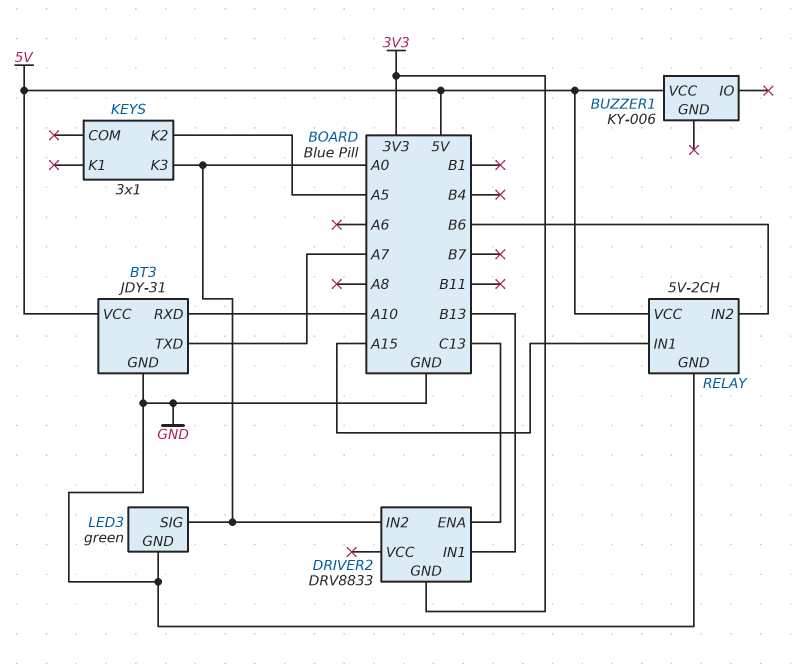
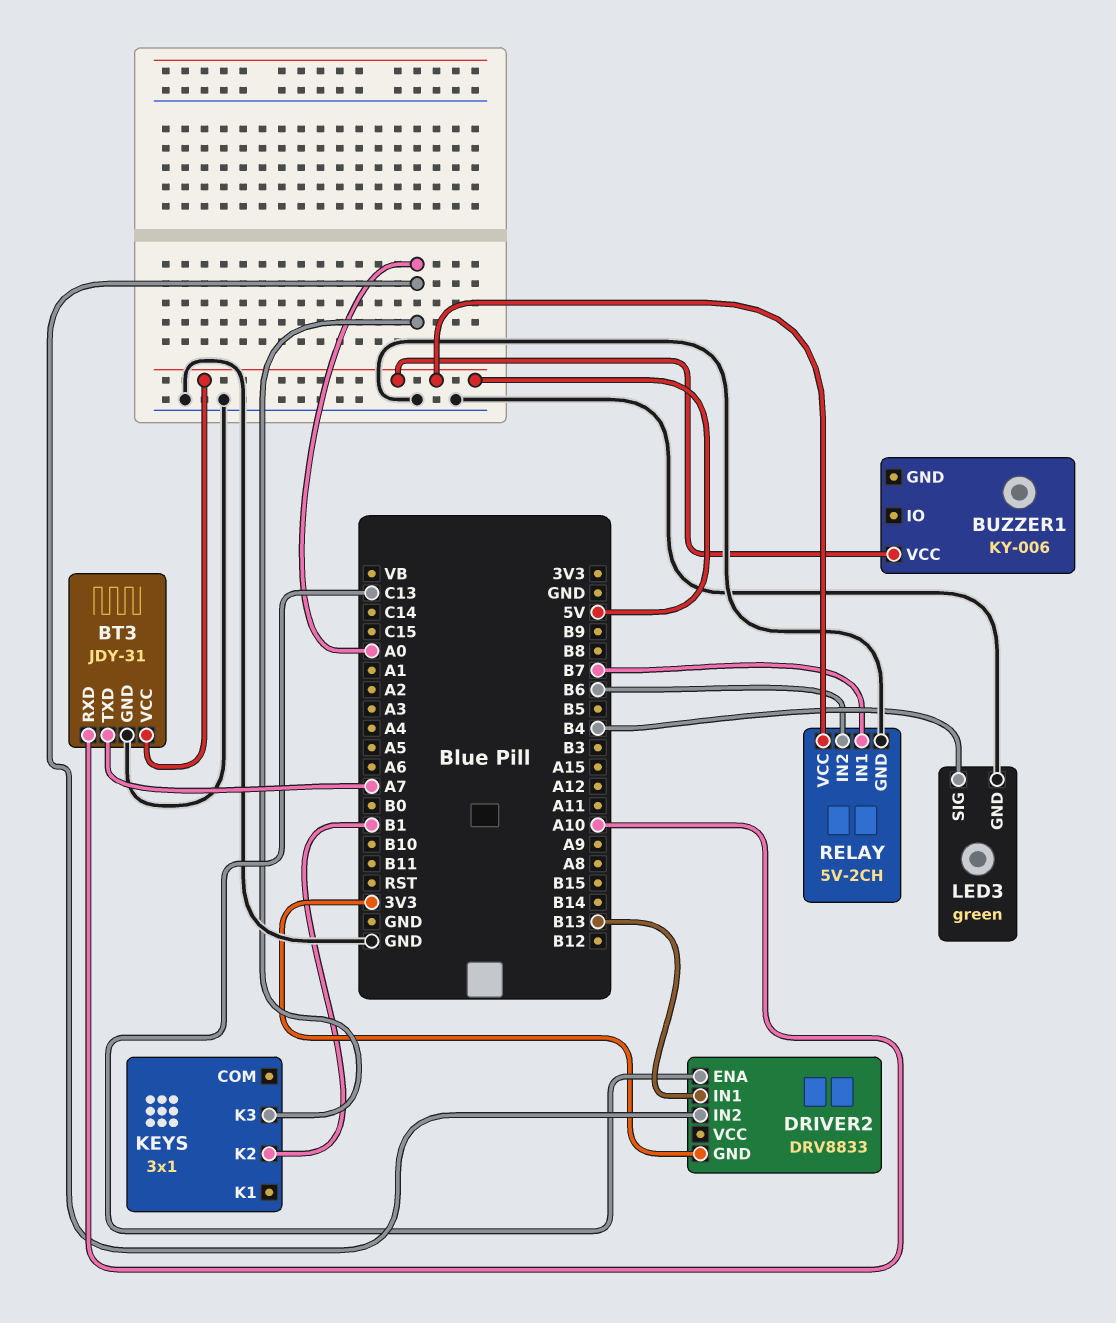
KEYS pin K2: A5 -> B1
LED3 pin SIG: A0 -> B4
RELAY pin IN1: A15 -> B7

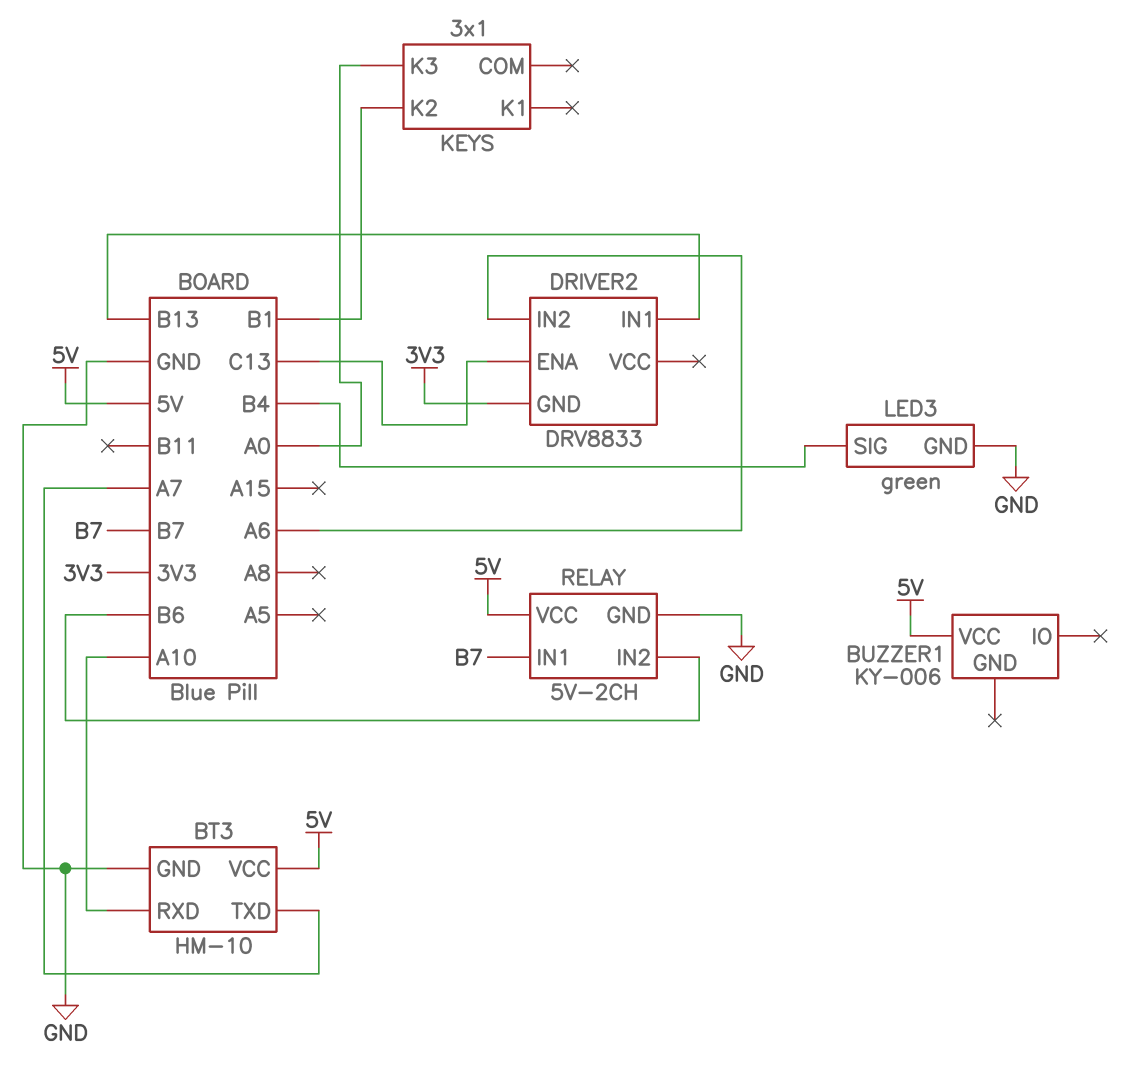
BT3: JDY-31 -> HM-10
DRIVER2 pin IN2: A0 -> A6

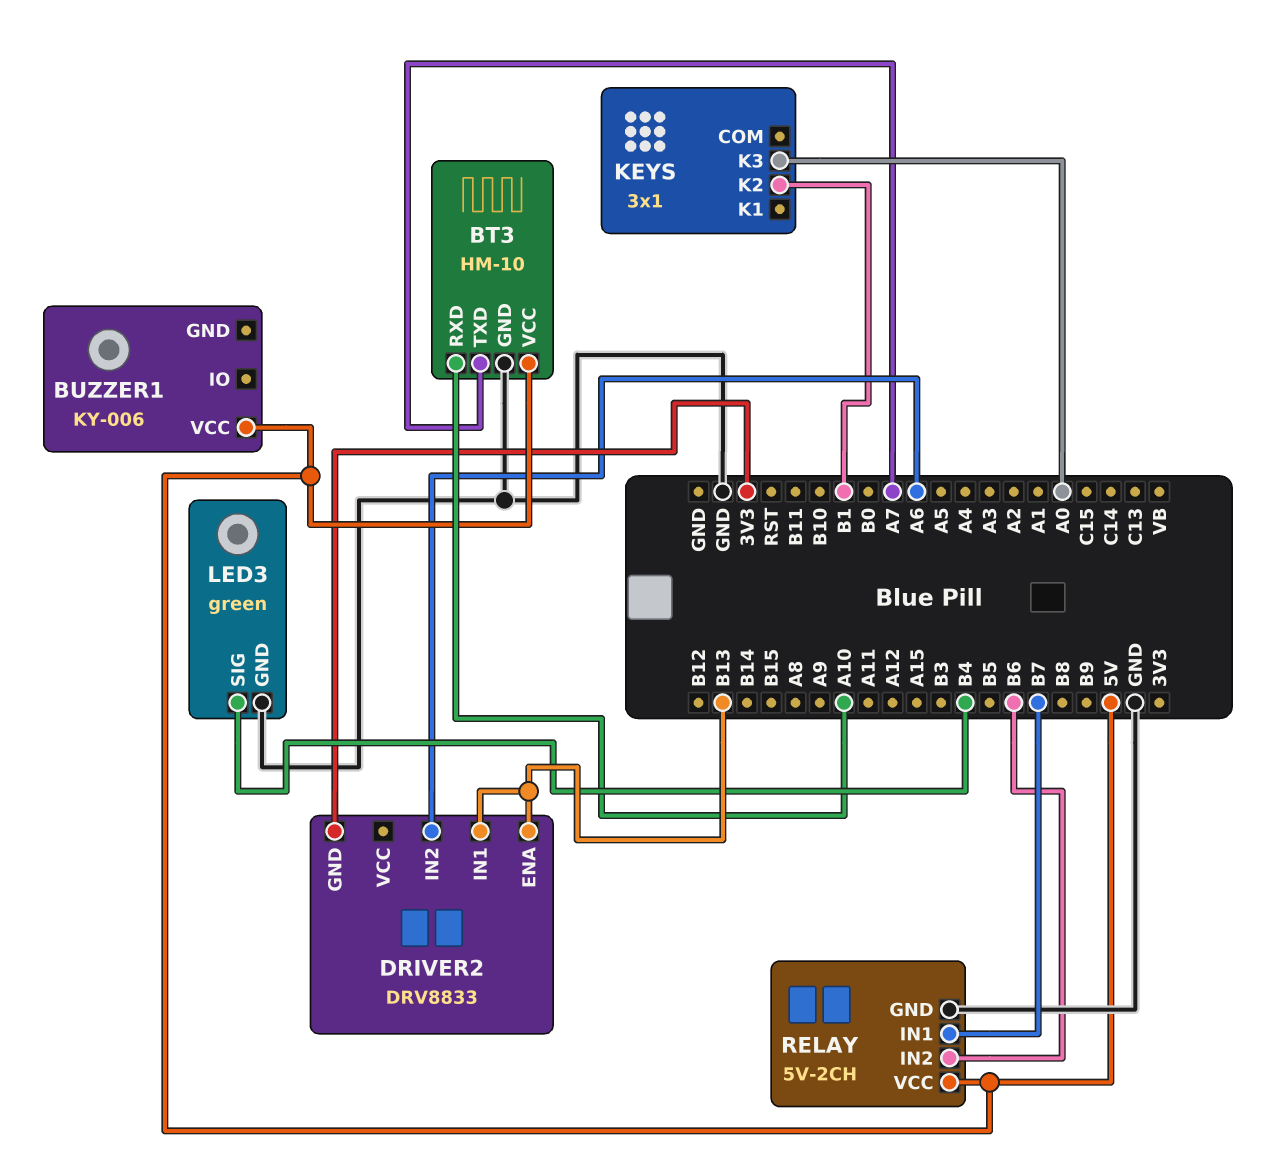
DRIVER2 pin ENA: C13 -> B13

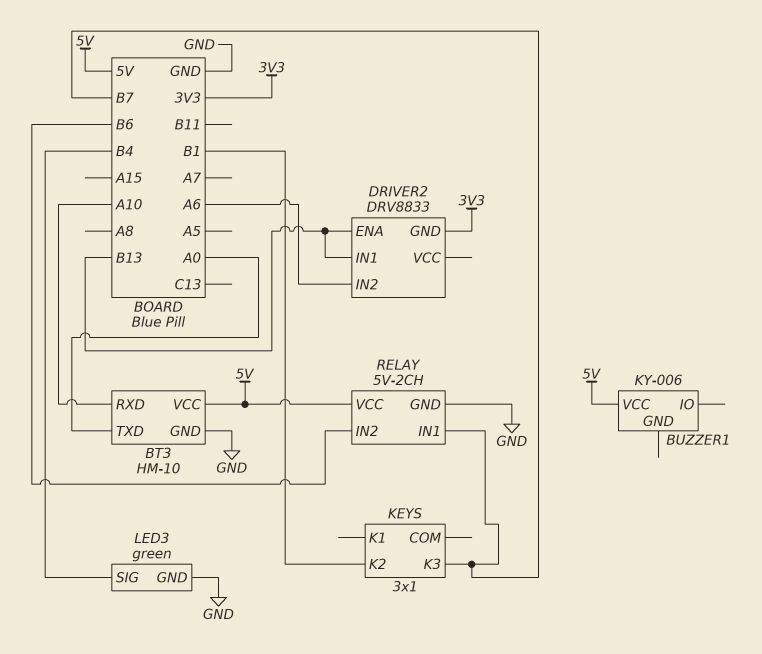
BT3 pin TXD: A7 -> A0
KEYS pin K3: A0 -> B7

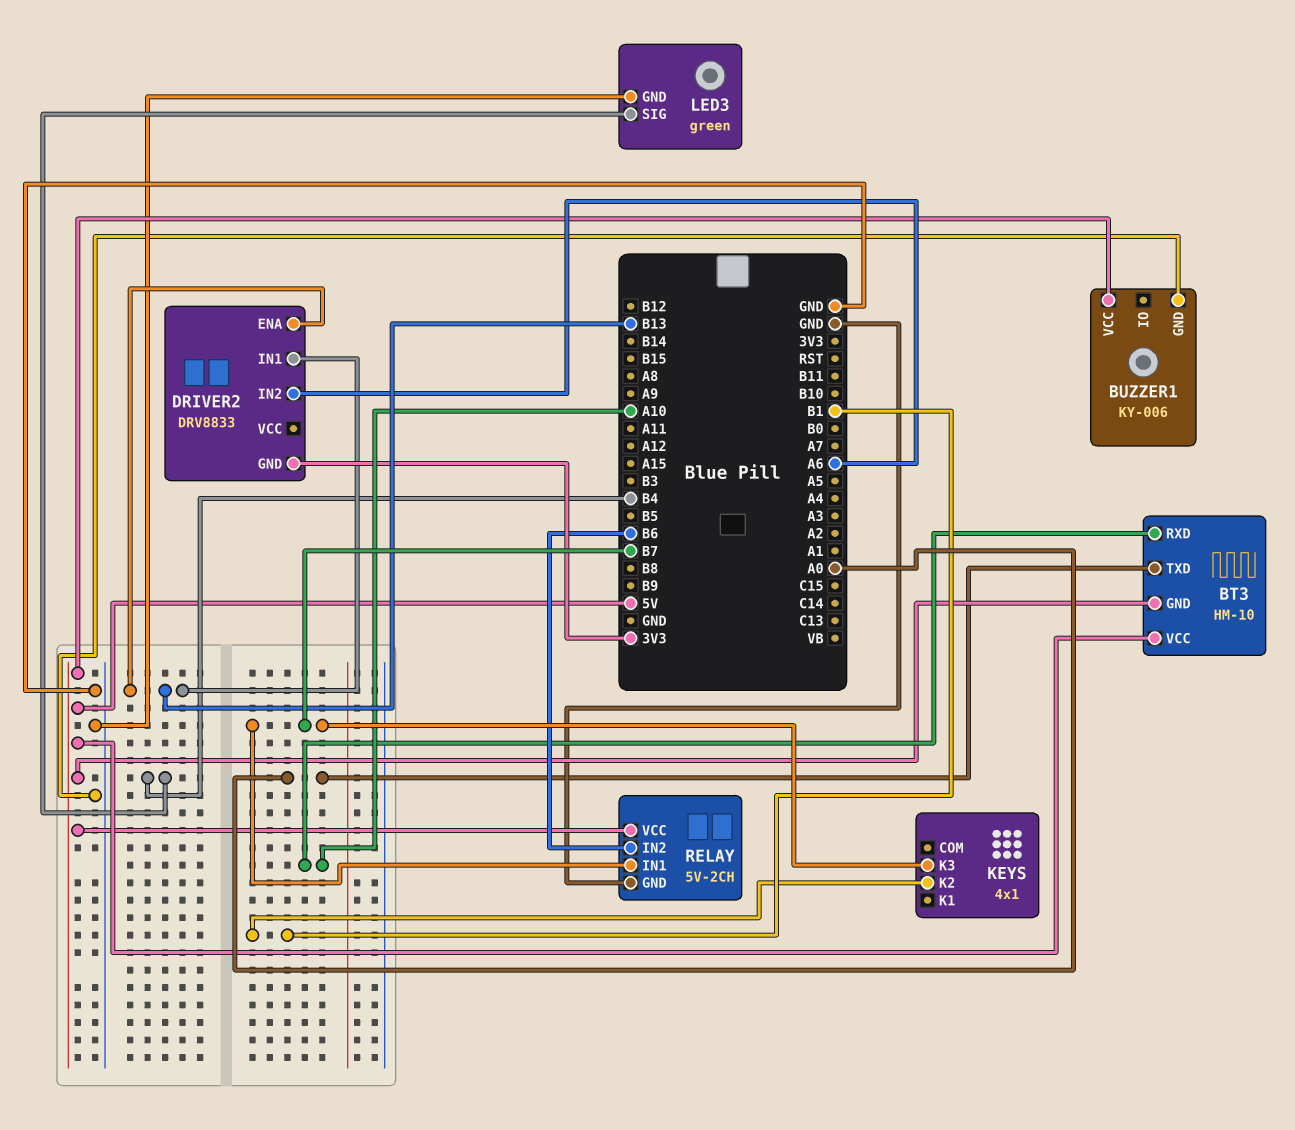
BT3 pin GND: GND -> 5V
BUZZER1 pin GND: none -> GND
KEYS: 3x1 -> 4x1

